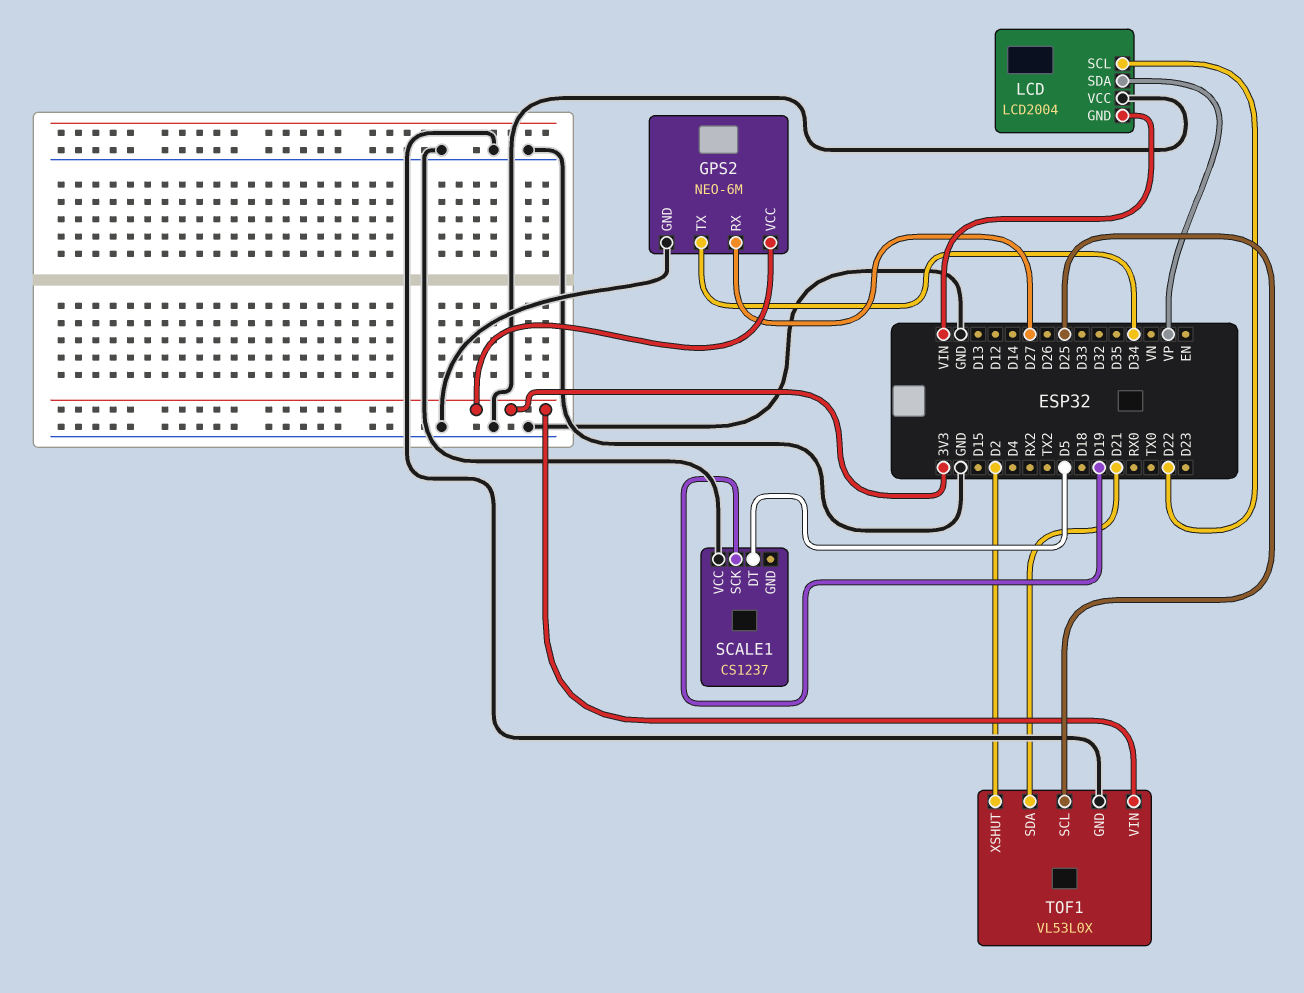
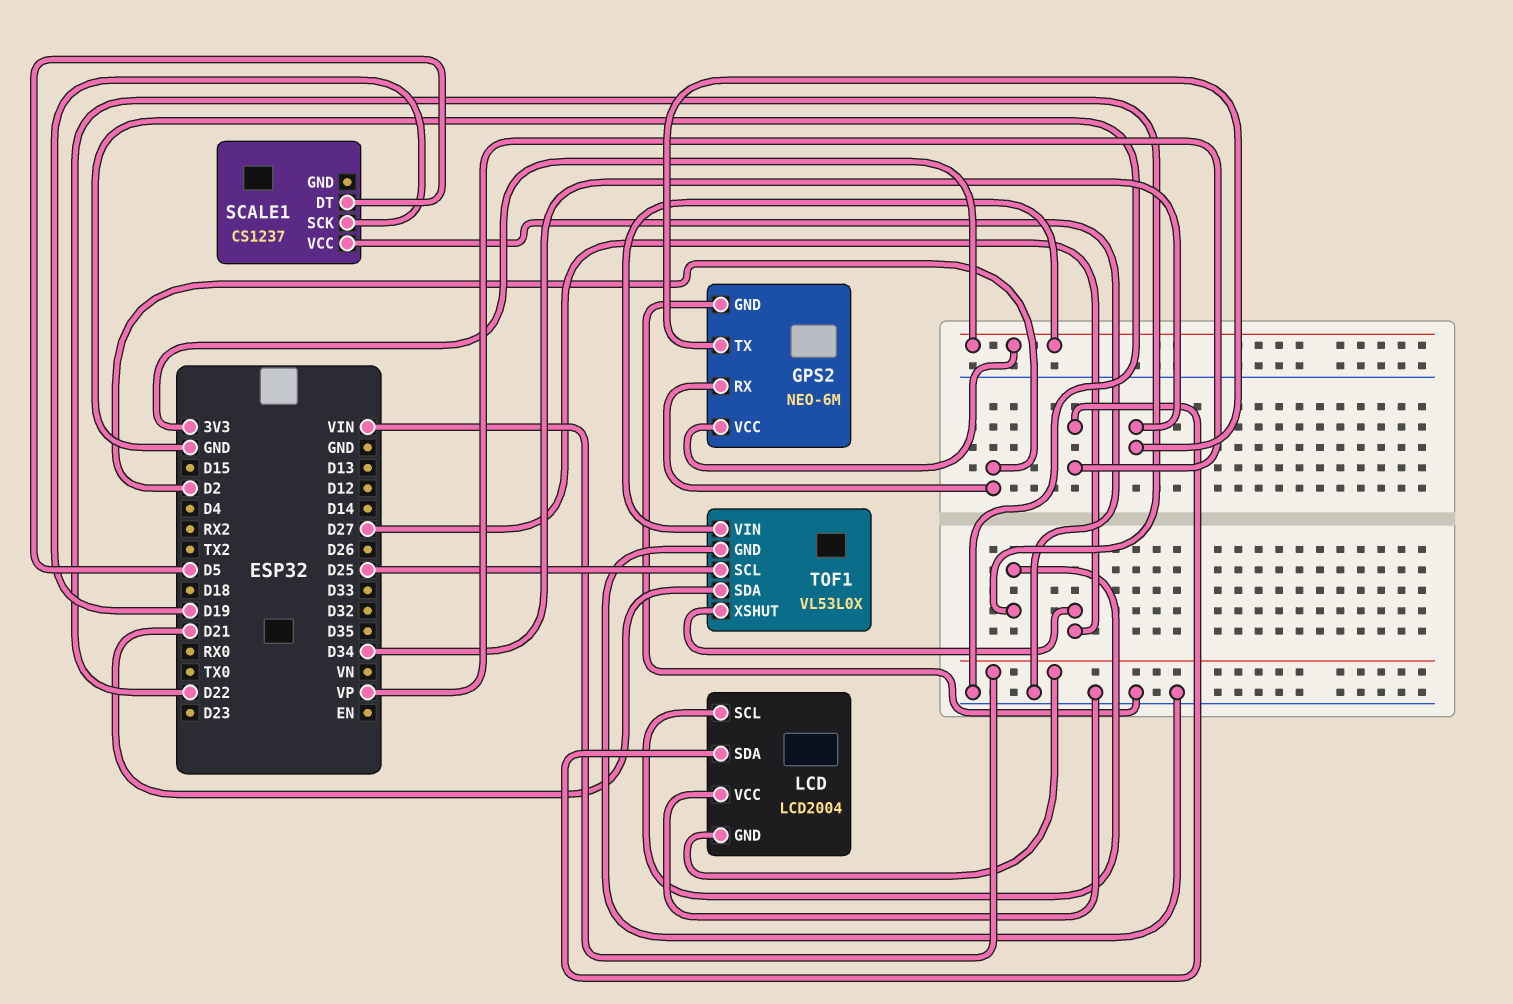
GPS2 pin RX: D27 -> D2
TOF1 pin XSHUT: D2 -> D27

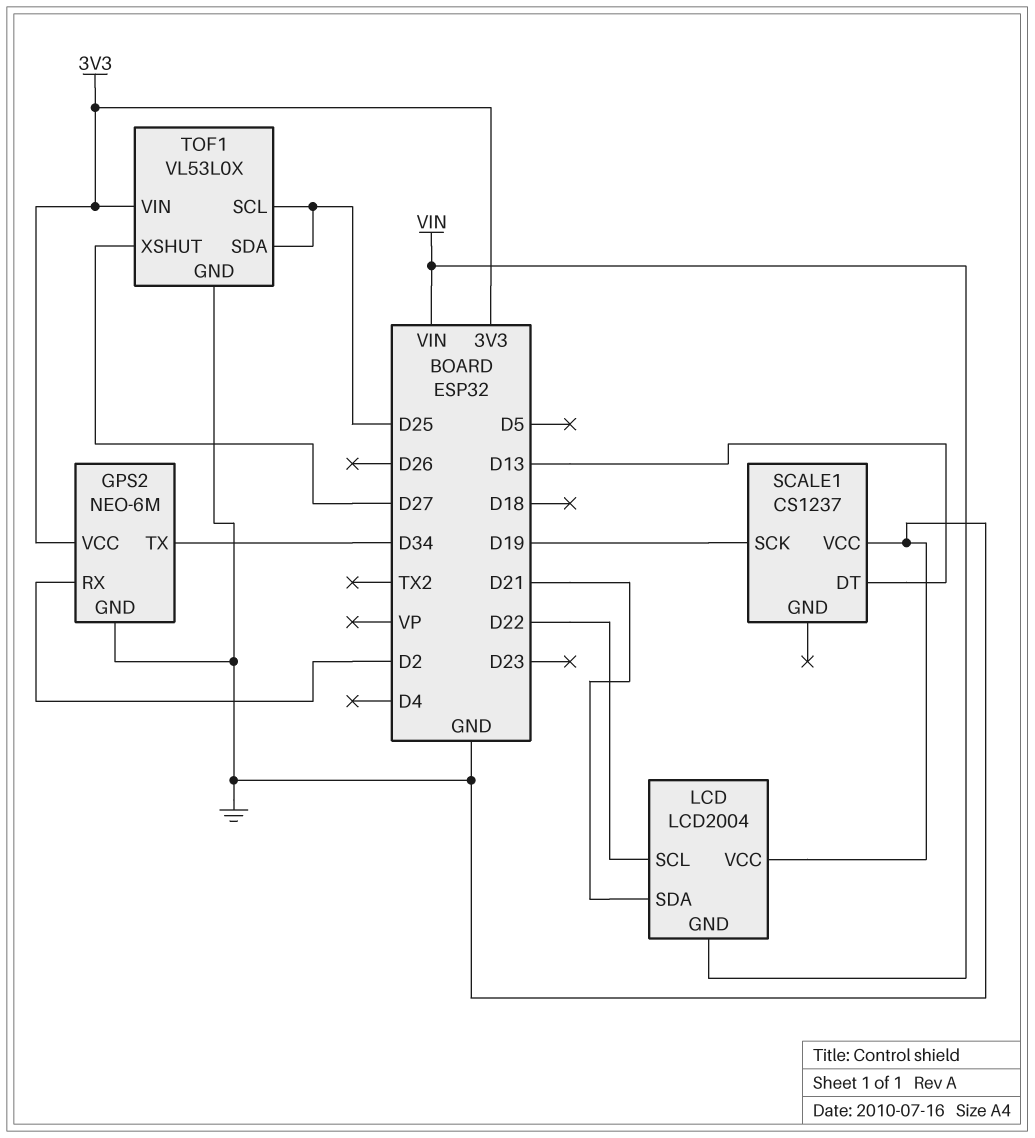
LCD pin SDA: VP -> D21
SCALE1 pin DT: D5 -> D13
TOF1 pin SDA: D21 -> D25

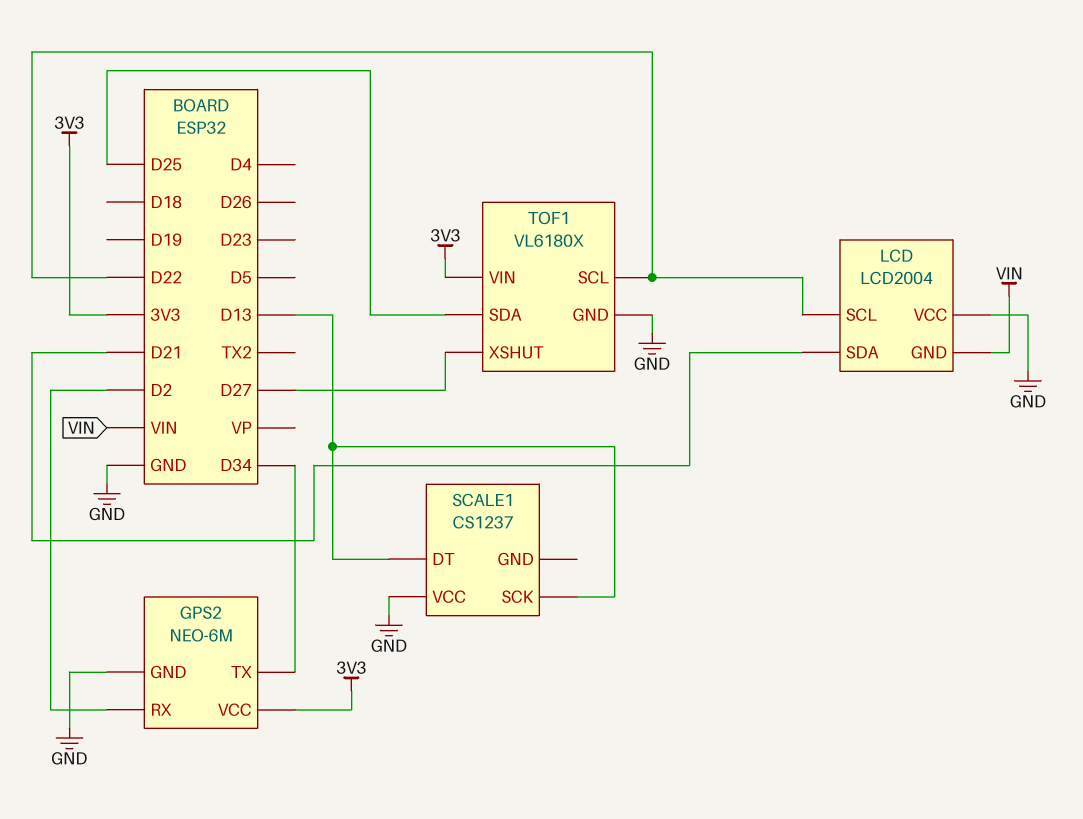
SCALE1 pin SCK: D19 -> D13
TOF1: VL53L0X -> VL6180X
TOF1 pin SCL: D25 -> D22

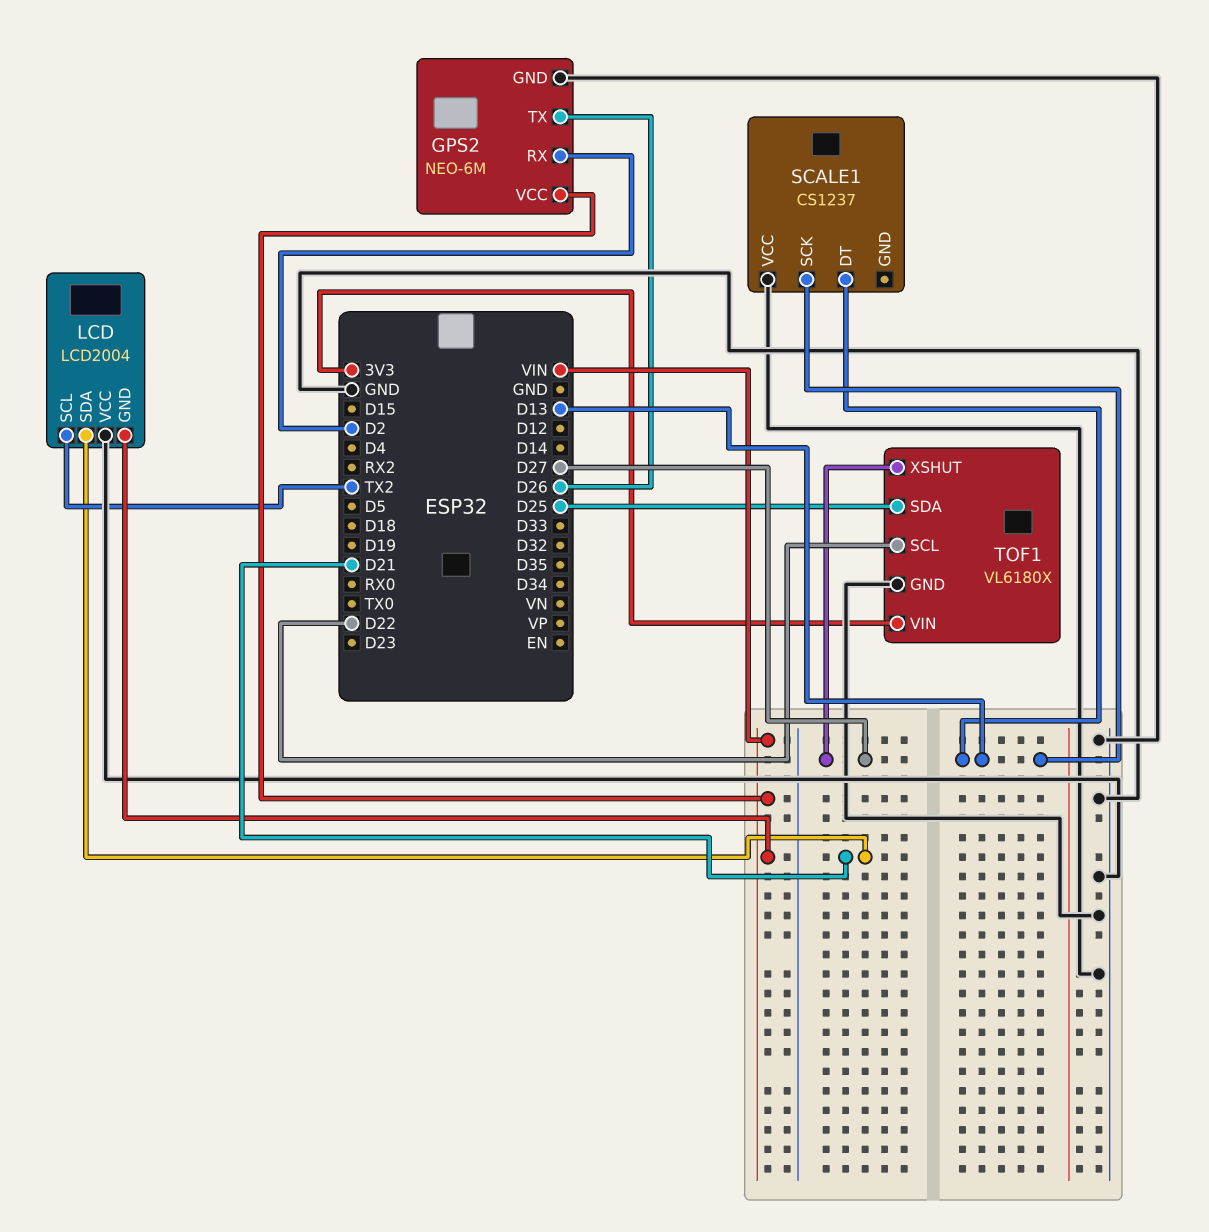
GPS2 pin TX: D34 -> D26
GPS2 pin VCC: 3V3 -> VIN
LCD pin SCL: D22 -> TX2

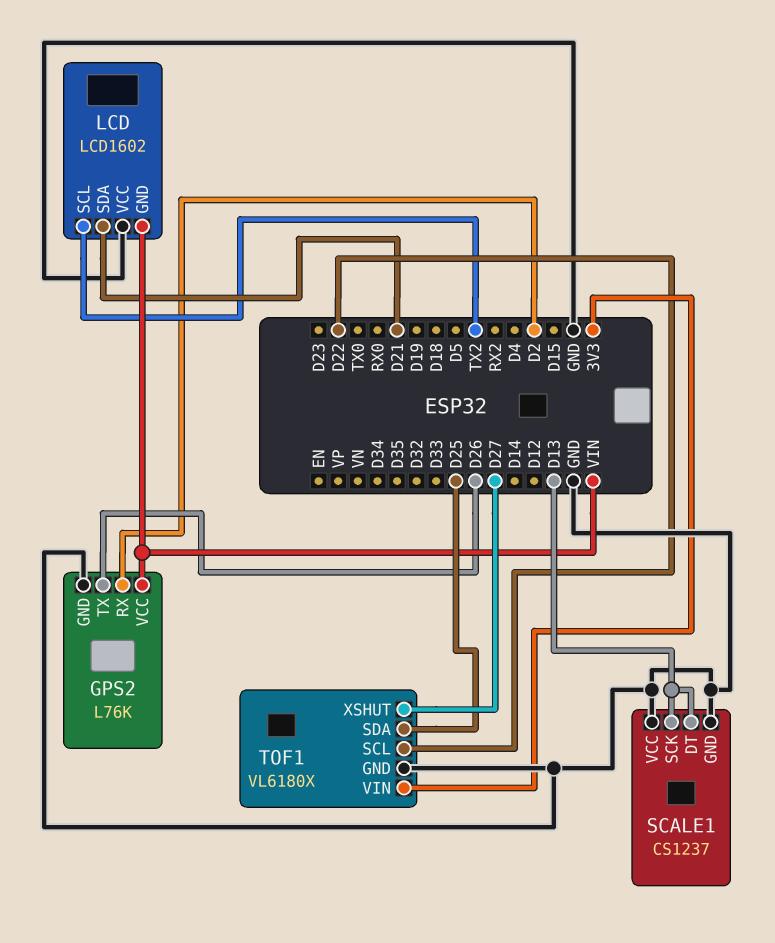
GPS2: NEO-6M -> L76K
LCD: LCD2004 -> LCD1602
SCALE1 pin GND: none -> GND

